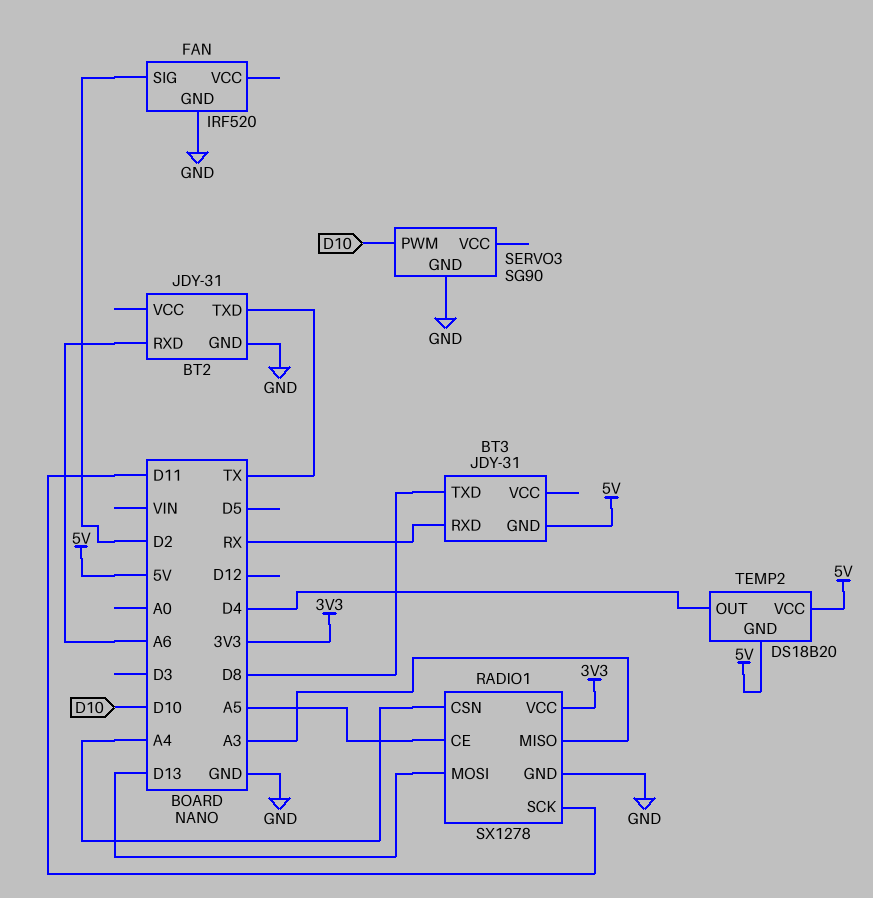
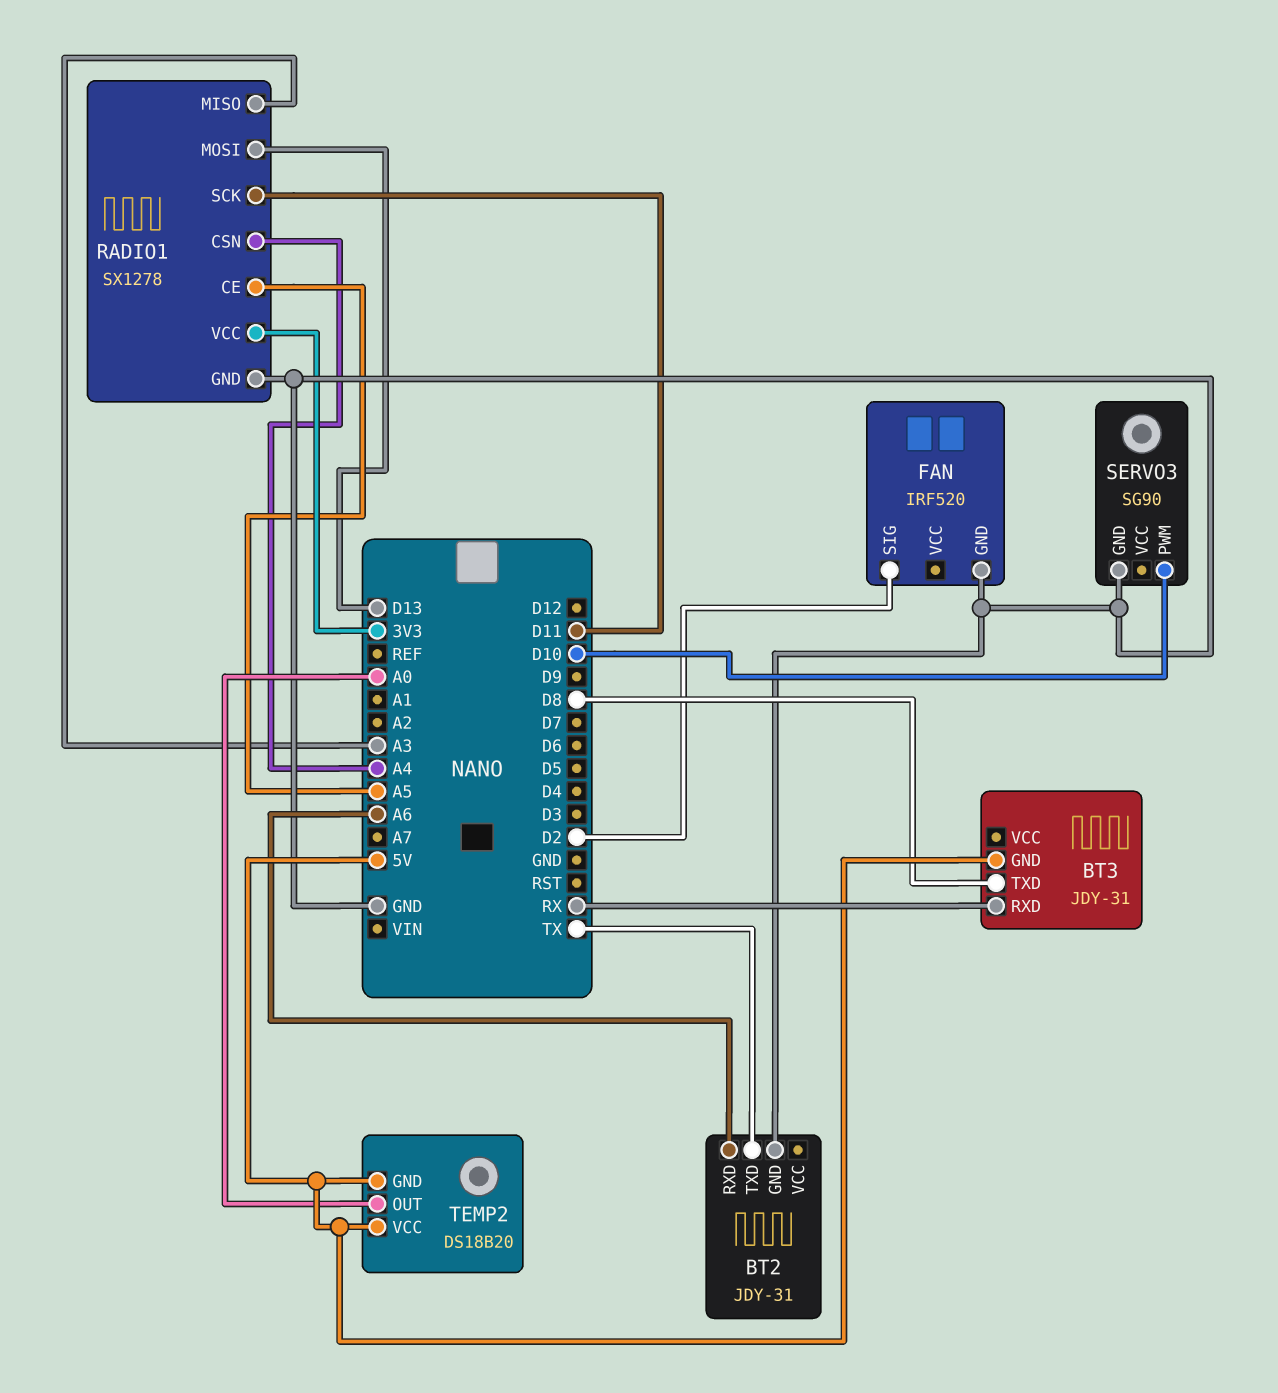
TEMP2 pin OUT: D4 -> A0

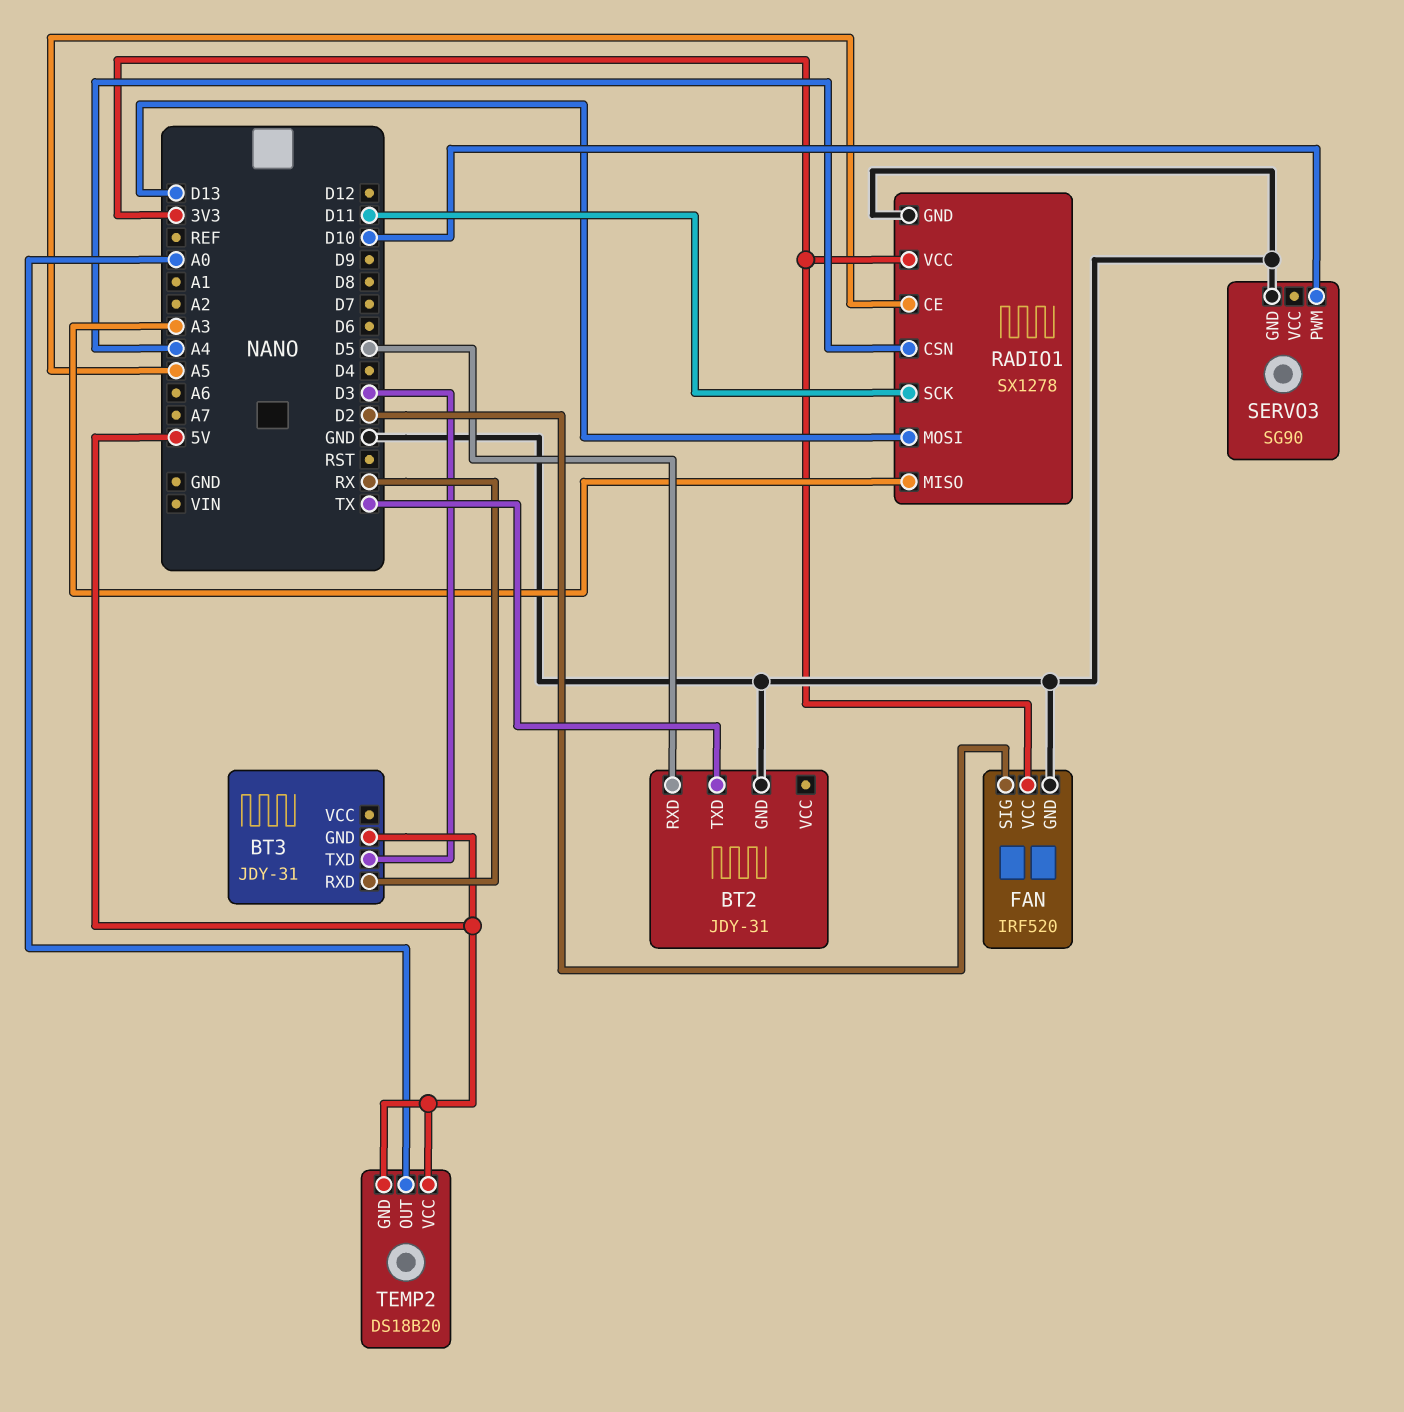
BT2 pin RXD: A6 -> D5
BT3 pin TXD: D8 -> D3
FAN pin VCC: none -> 3V3

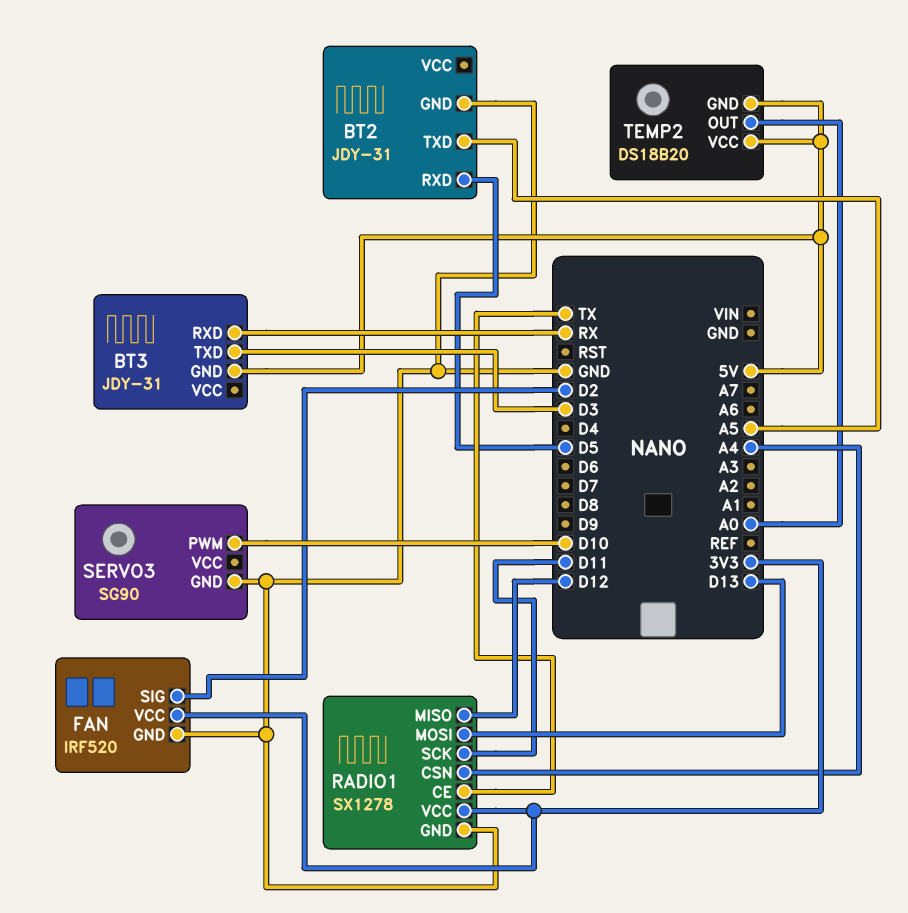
BT2 pin TXD: TX -> A5
RADIO1 pin CE: A5 -> TX
RADIO1 pin MISO: A3 -> D12

